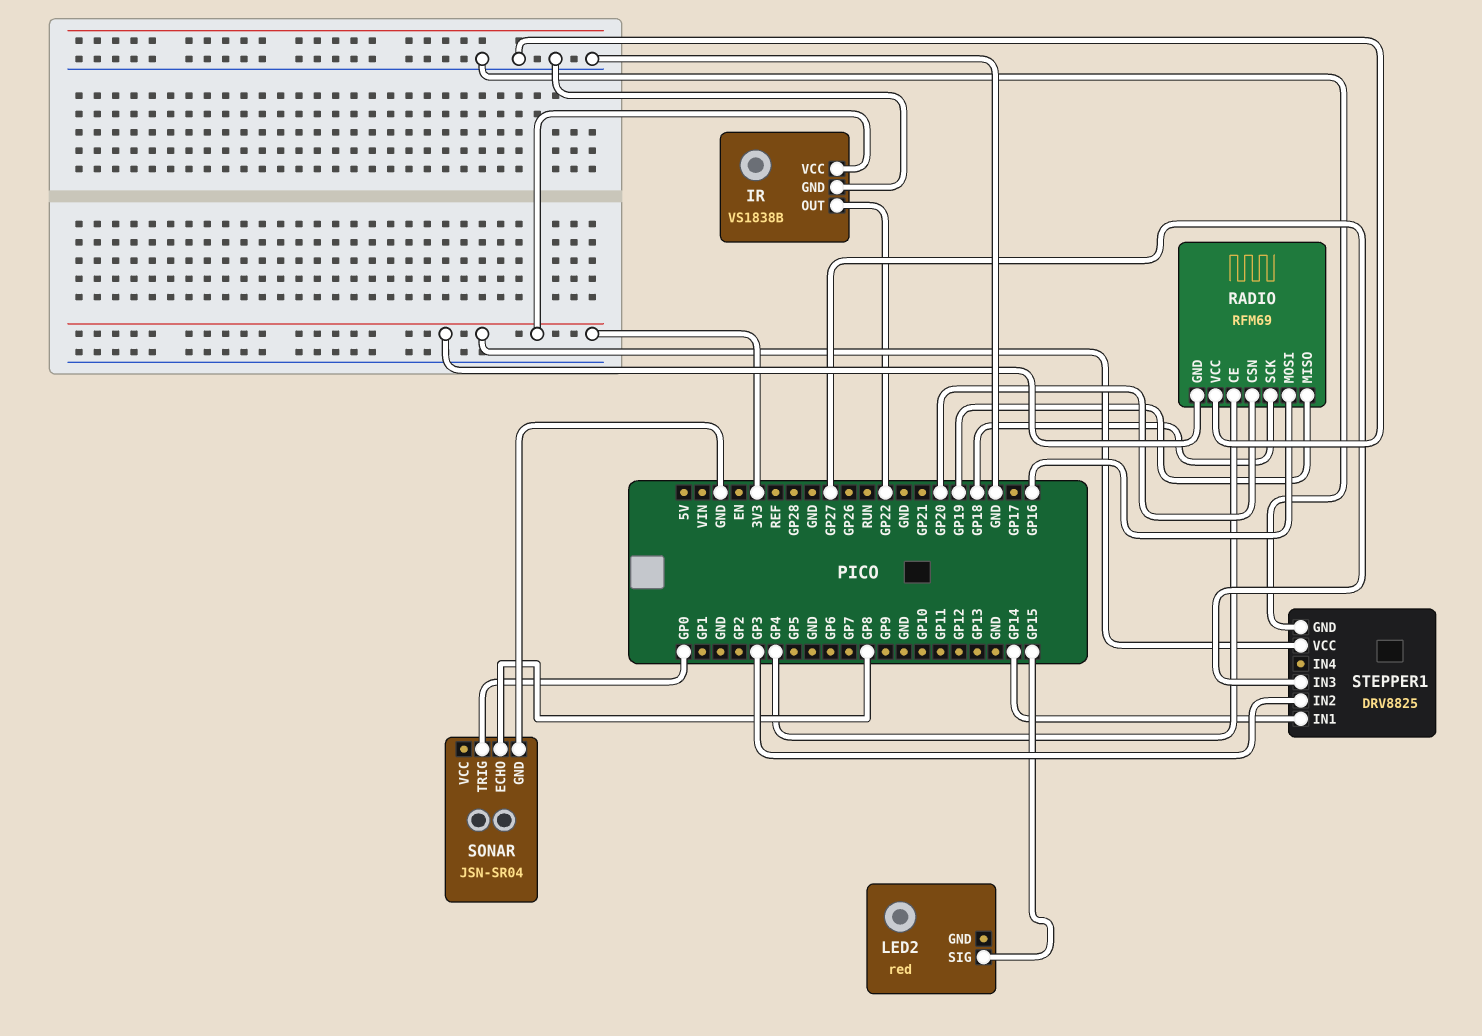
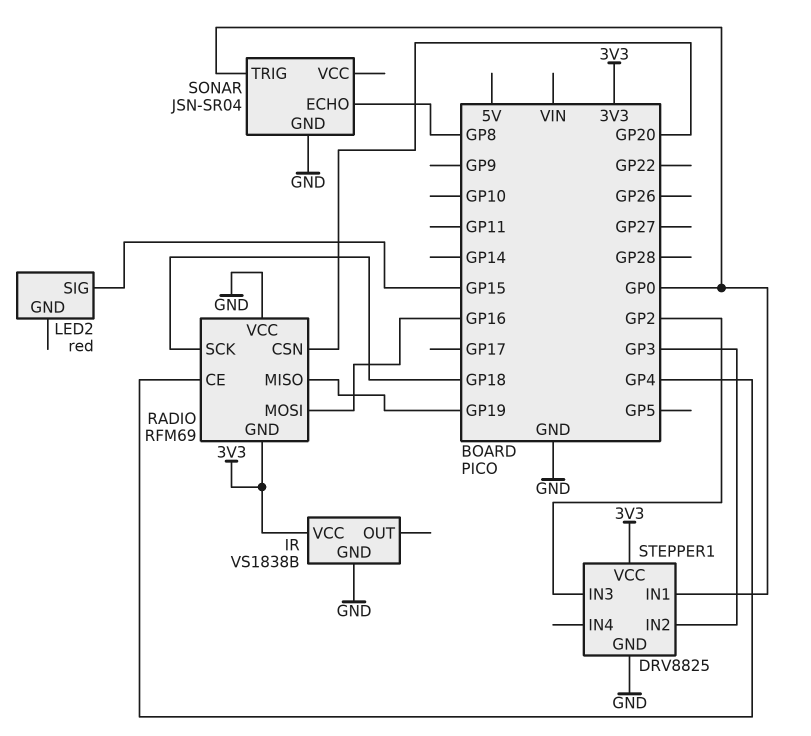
IR pin OUT: GP22 -> none
STEPPER1 pin IN1: GP14 -> GP0
STEPPER1 pin IN3: GP27 -> GP2

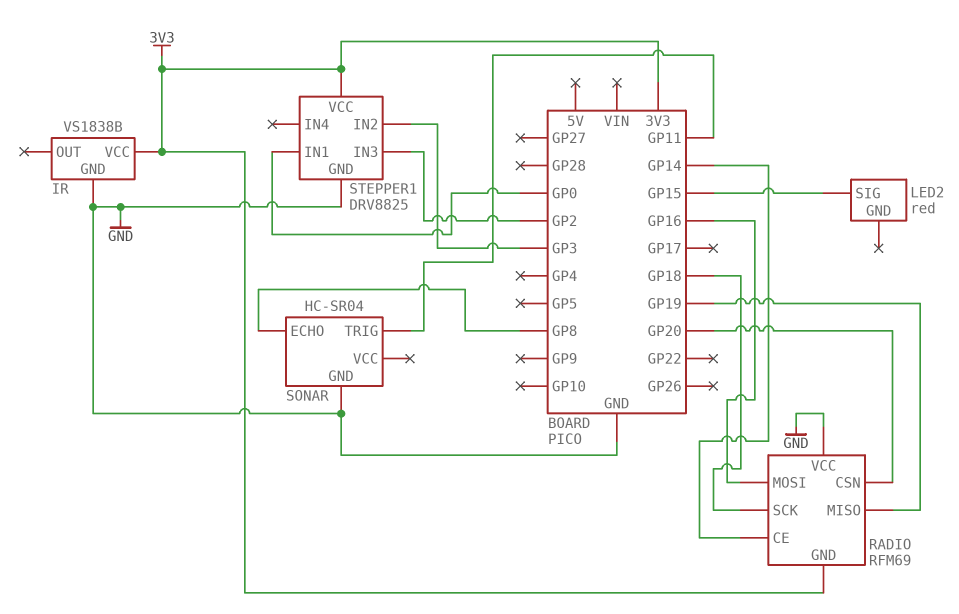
RADIO pin CE: GP4 -> GP14
SONAR: JSN-SR04 -> HC-SR04
SONAR pin TRIG: GP0 -> GP11

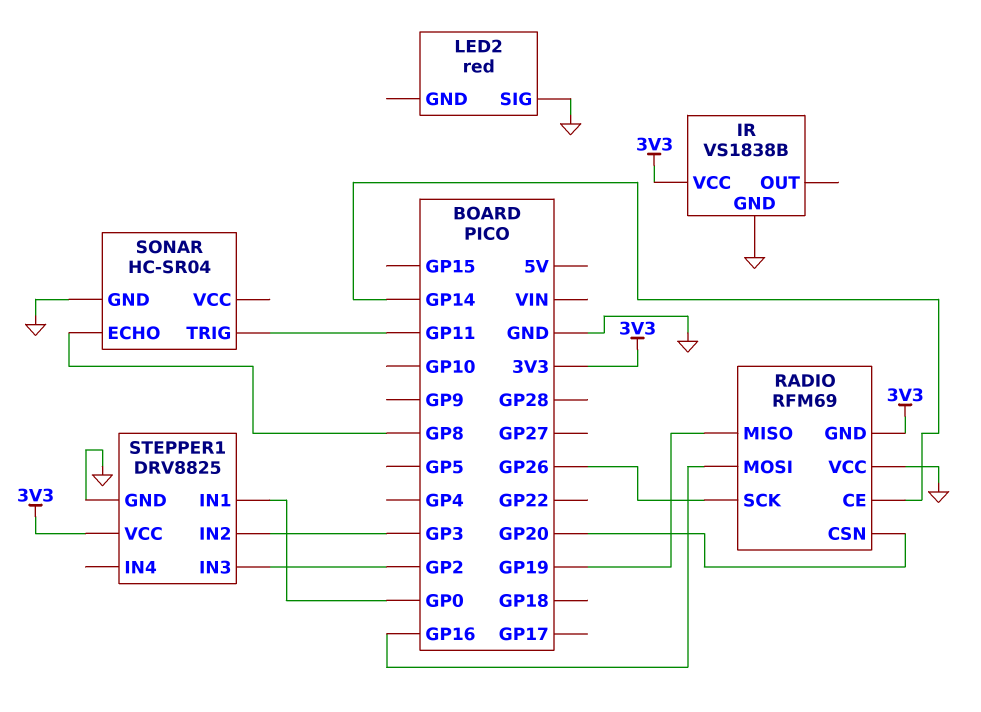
LED2 pin SIG: GP15 -> GND
RADIO pin SCK: GP18 -> GP26

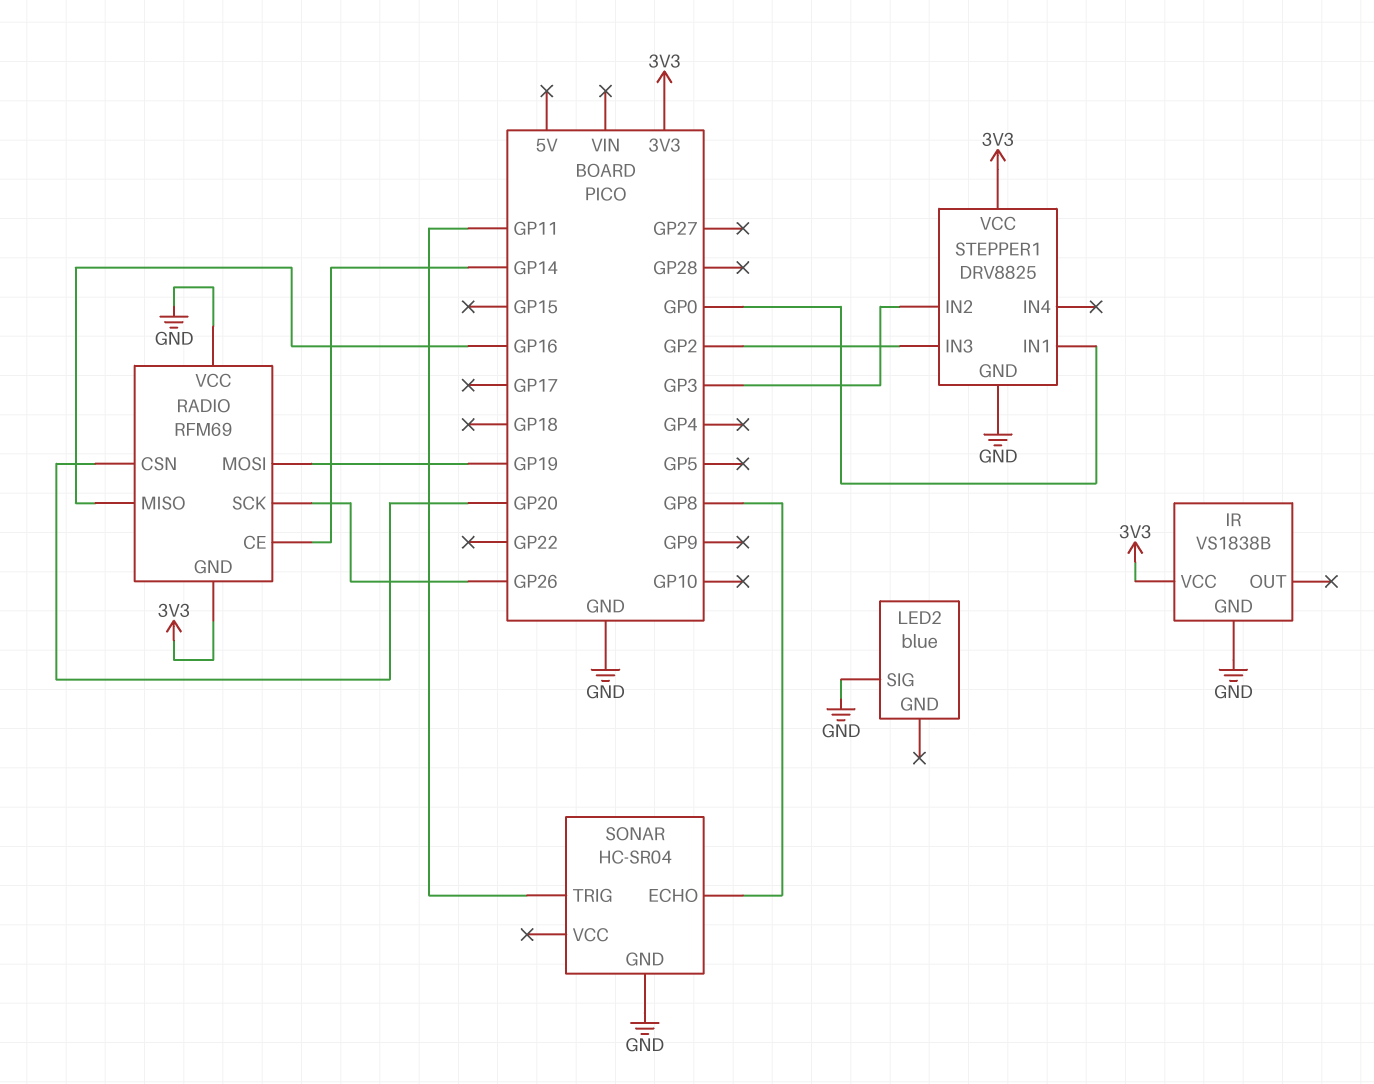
LED2: red -> blue
RADIO pin MISO: GP19 -> GP16
RADIO pin MOSI: GP16 -> GP19

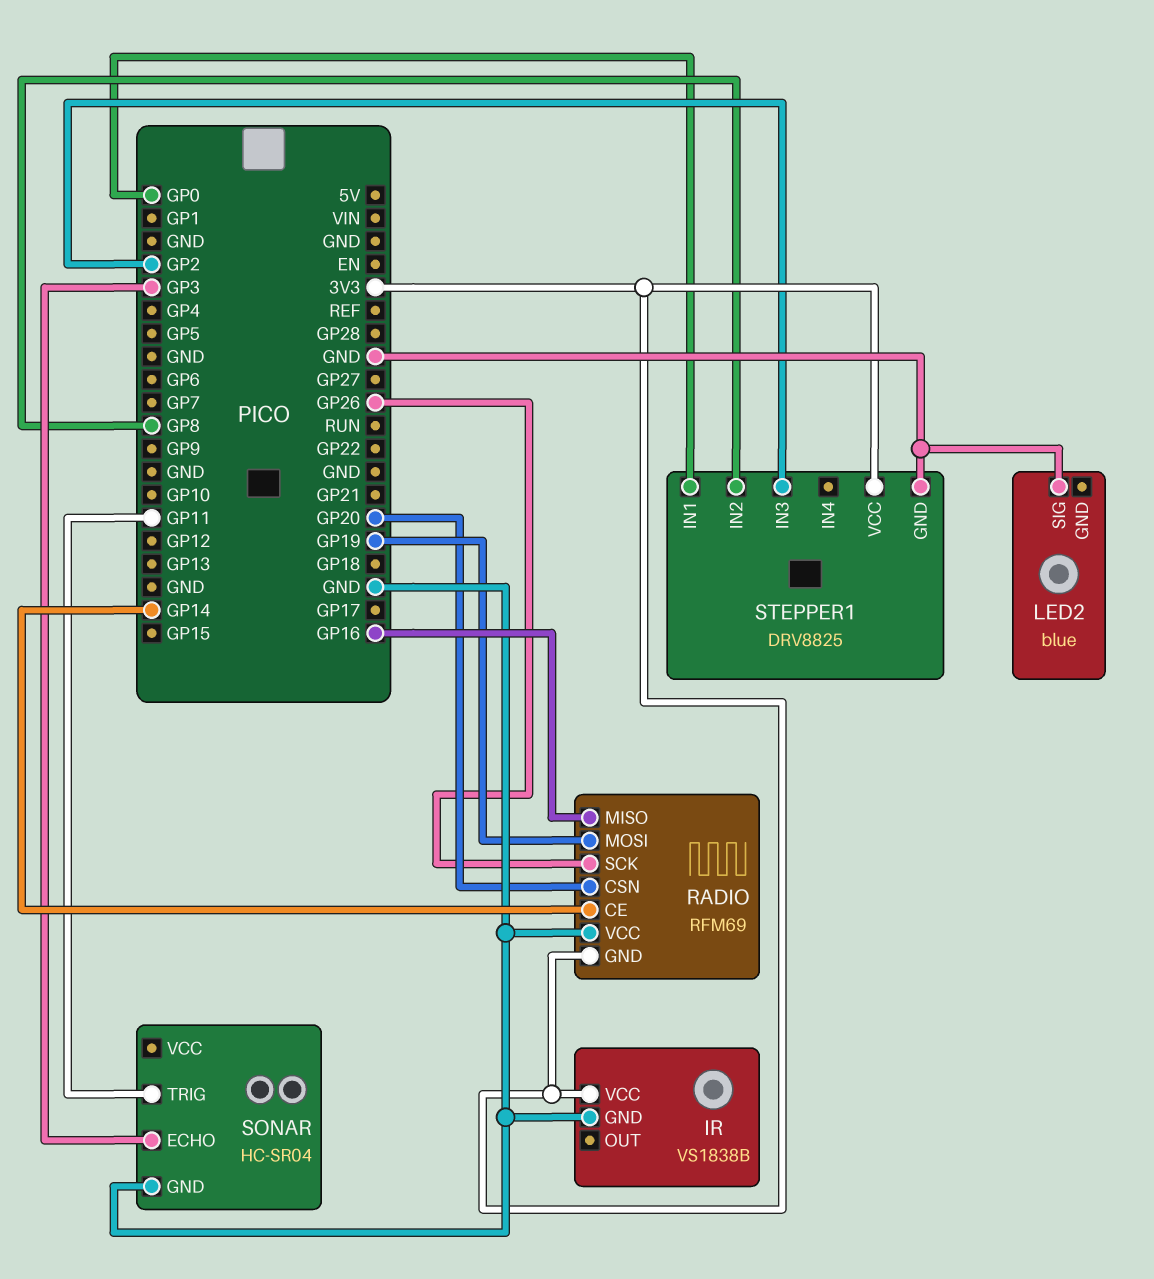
SONAR pin ECHO: GP8 -> GP3
STEPPER1 pin IN2: GP3 -> GP8

